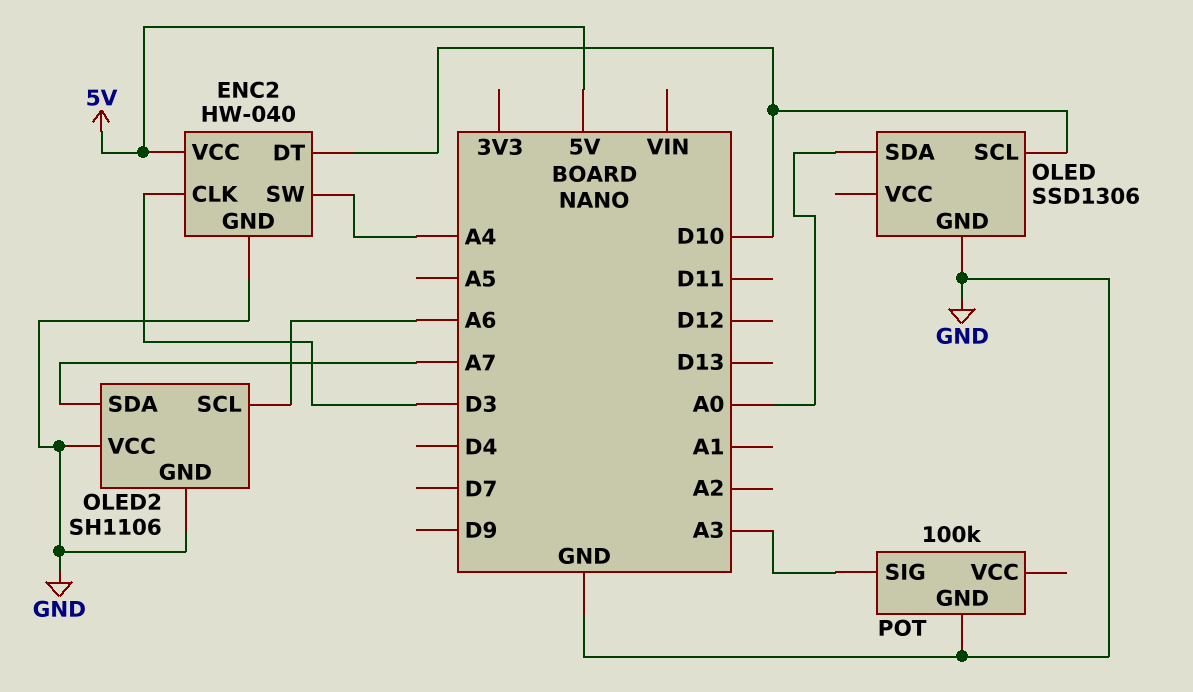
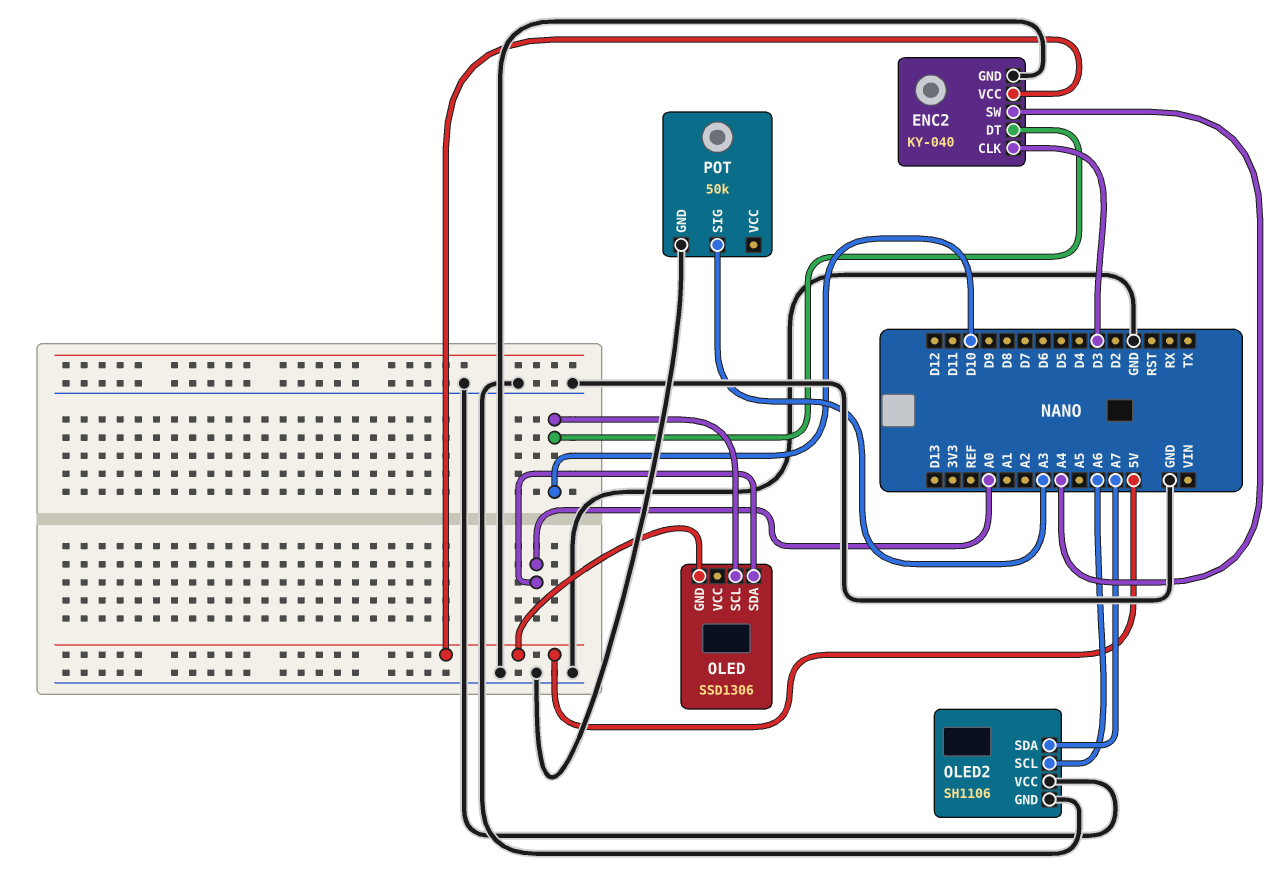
ENC2: HW-040 -> KY-040
OLED pin GND: GND -> 5V
POT: 100k -> 50k

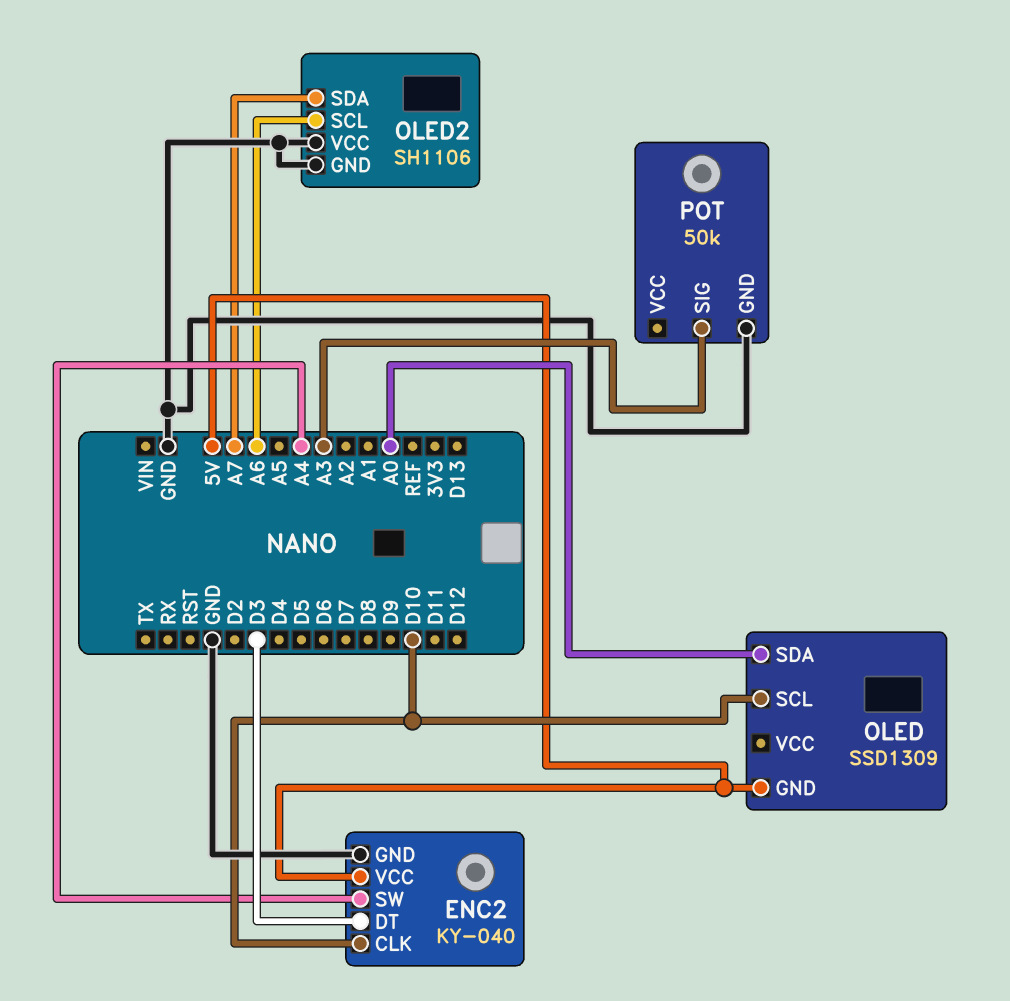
ENC2 pin CLK: D3 -> D10
ENC2 pin DT: D10 -> D3
OLED: SSD1306 -> SSD1309

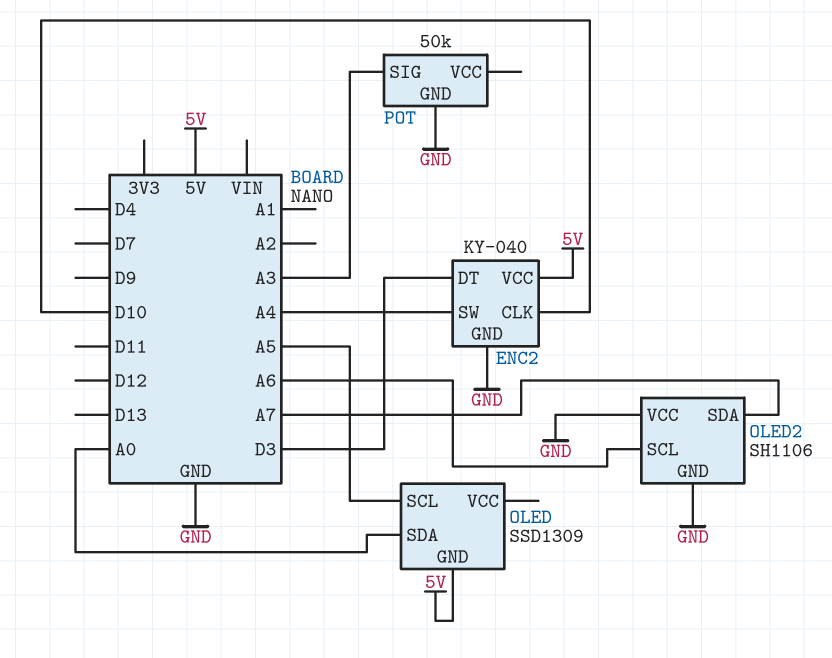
OLED pin SCL: D10 -> A5

